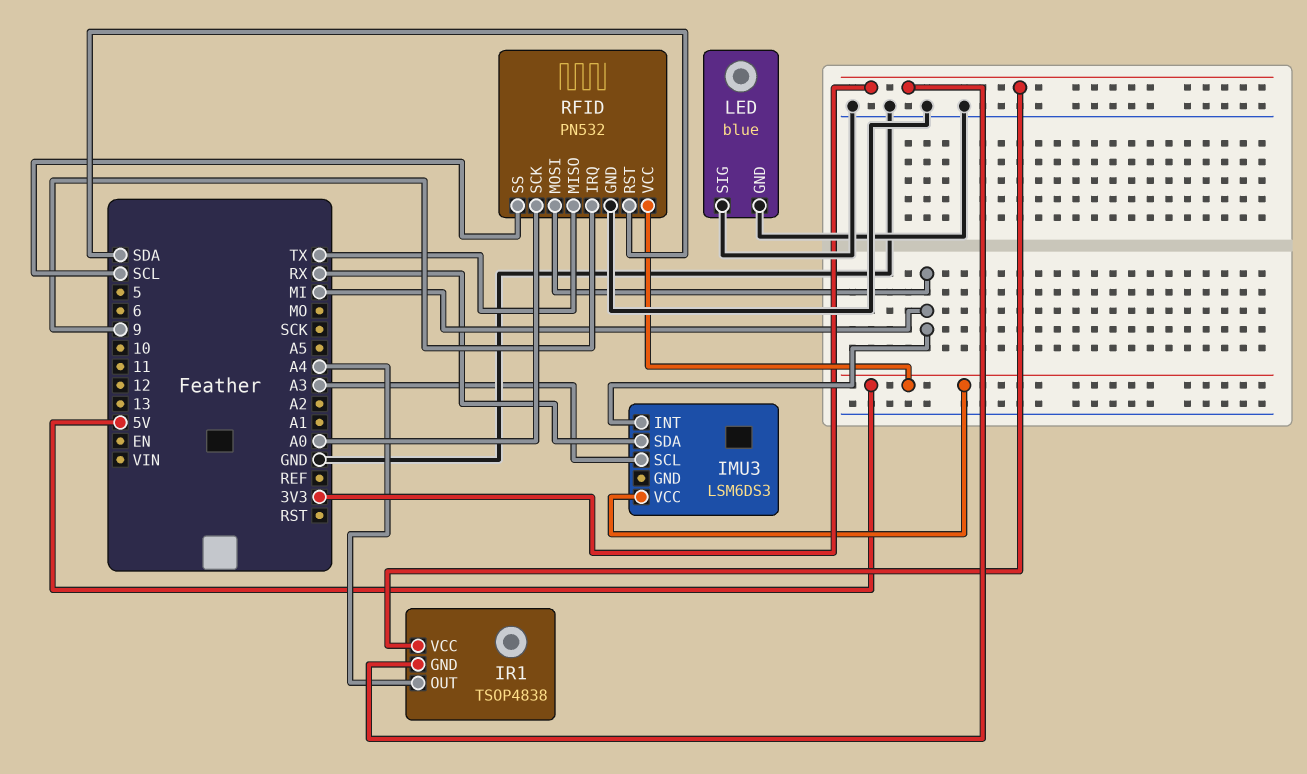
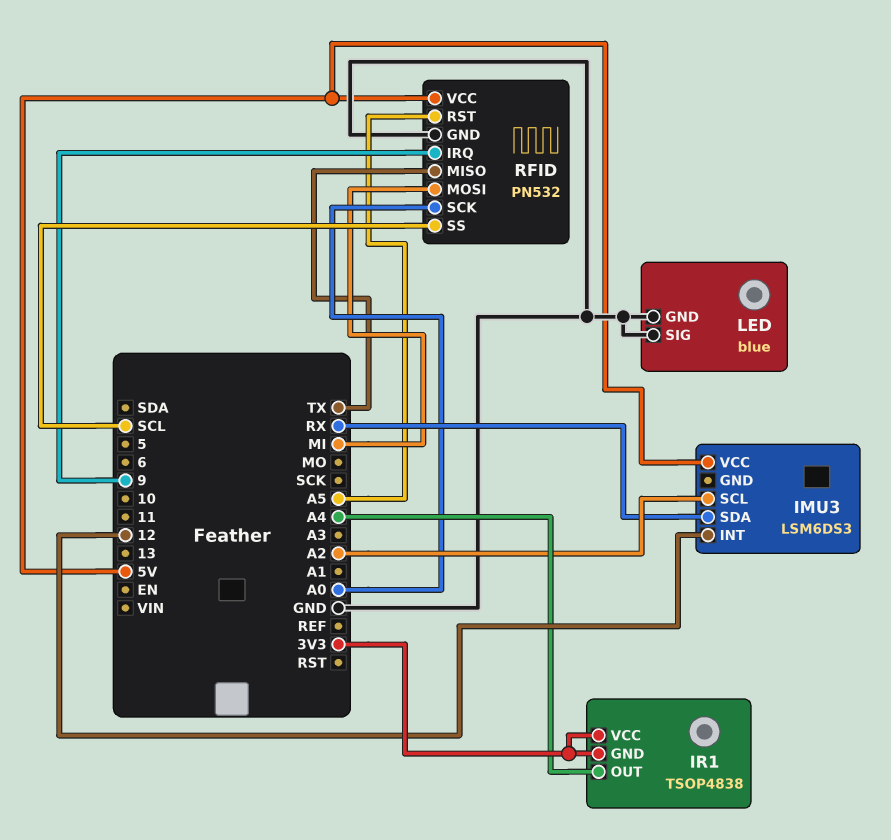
IMU3 pin INT: MI -> 12
IMU3 pin SCL: A3 -> A2
RFID pin RST: SDA -> A5

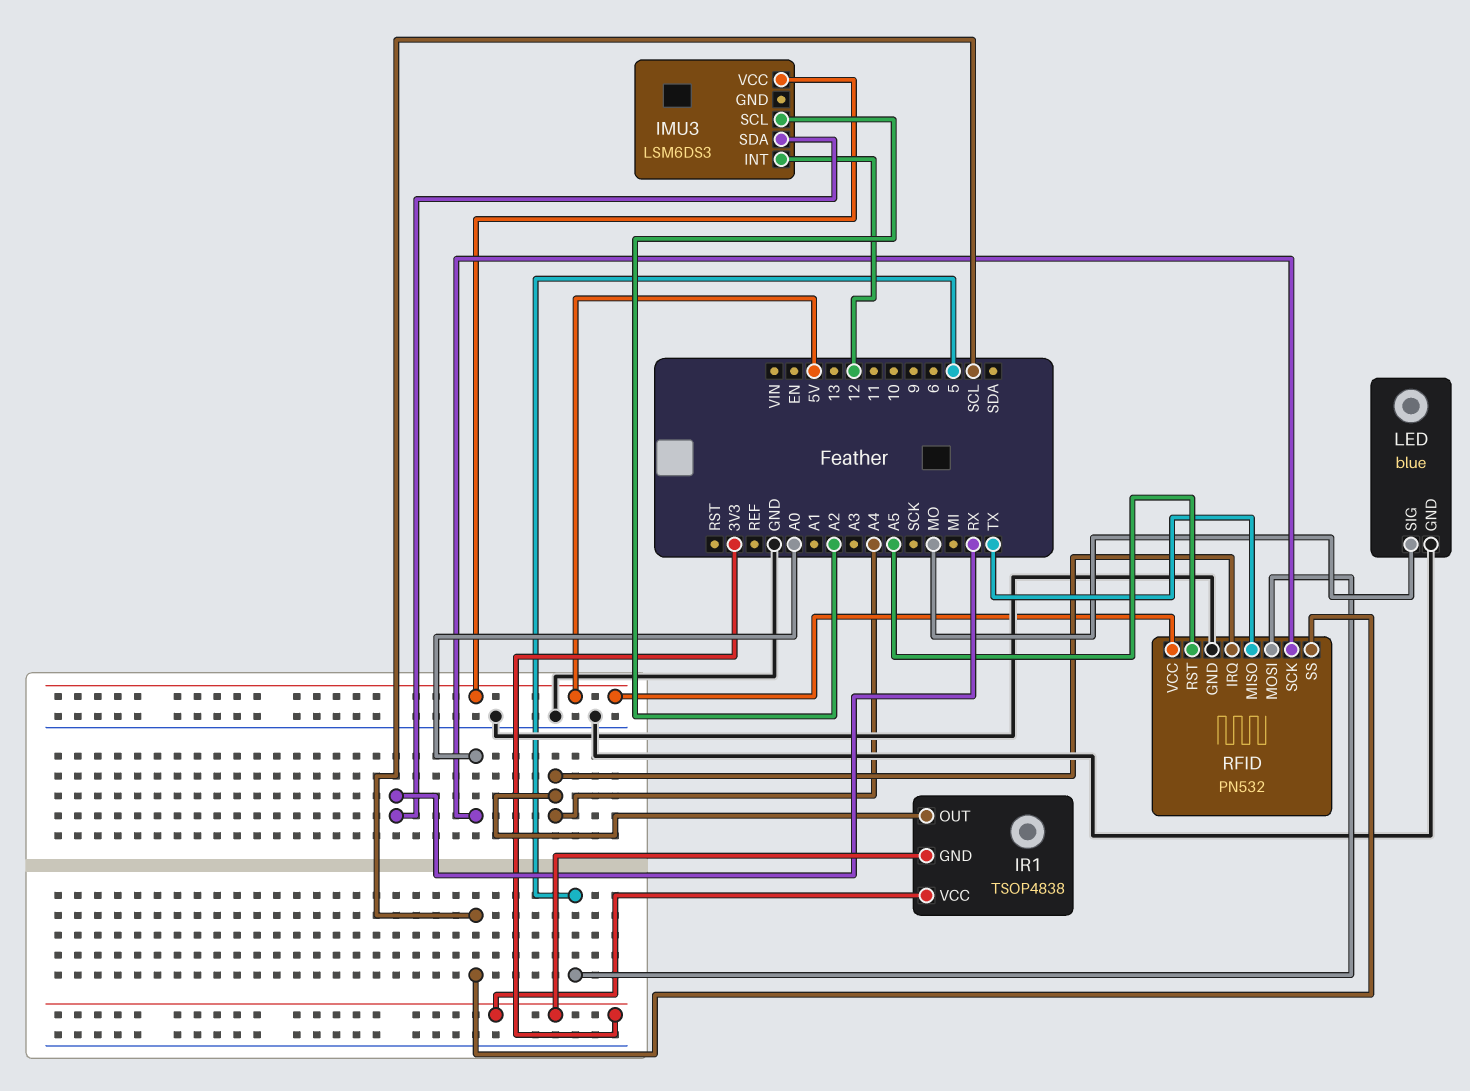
LED pin SIG: GND -> MO
RFID pin IRQ: 9 -> A4
RFID pin MOSI: MI -> 5

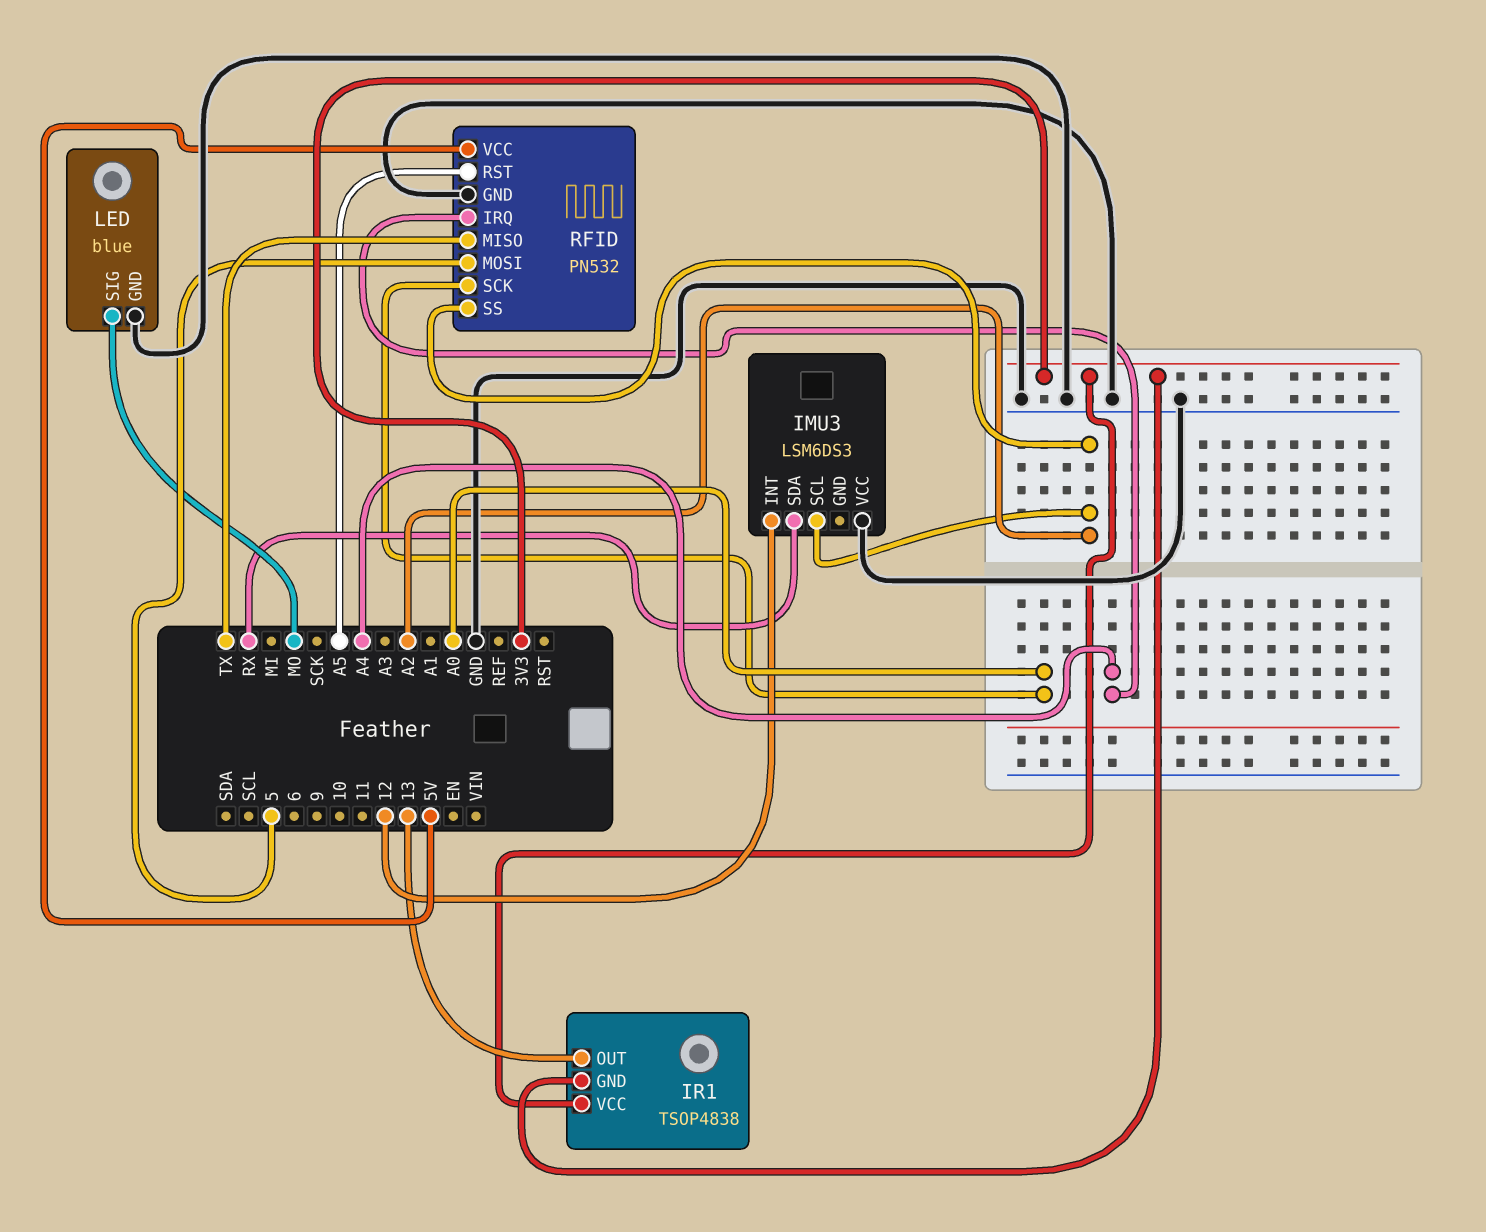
IMU3 pin VCC: 5V -> GND
IR1 pin OUT: A4 -> 13
RFID pin SS: SCL -> A2

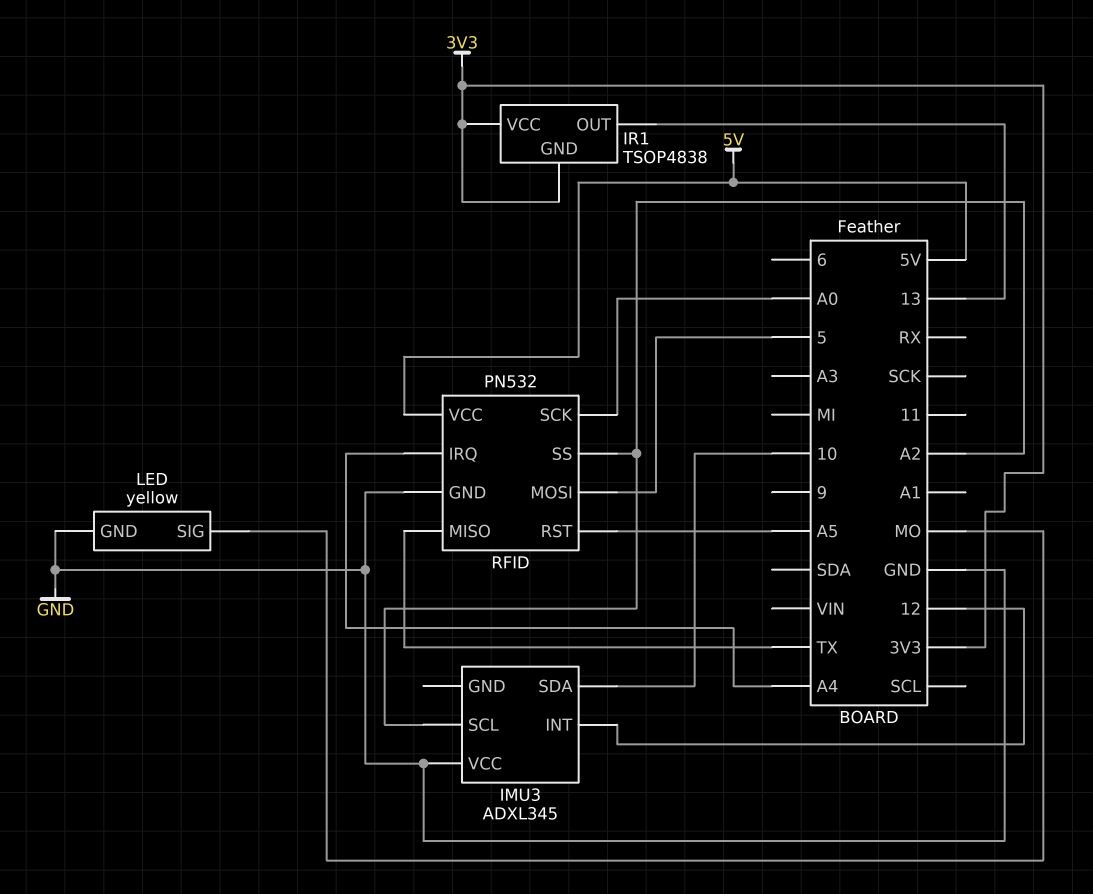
IMU3: LSM6DS3 -> ADXL345
IMU3 pin SDA: RX -> 10
LED: blue -> yellow

